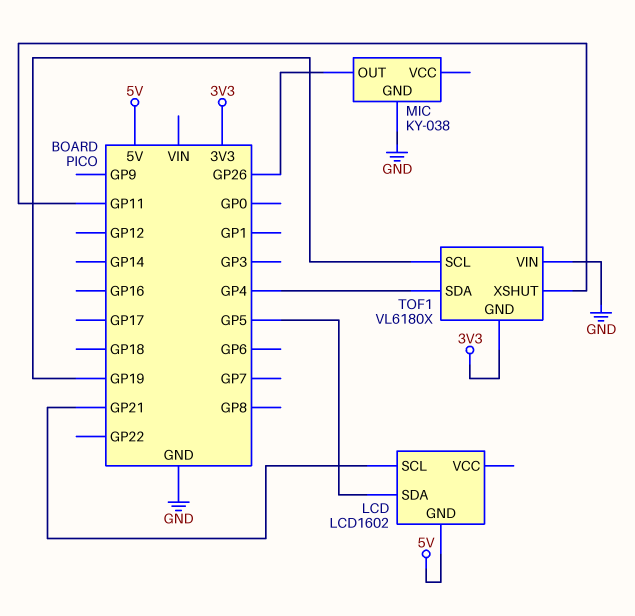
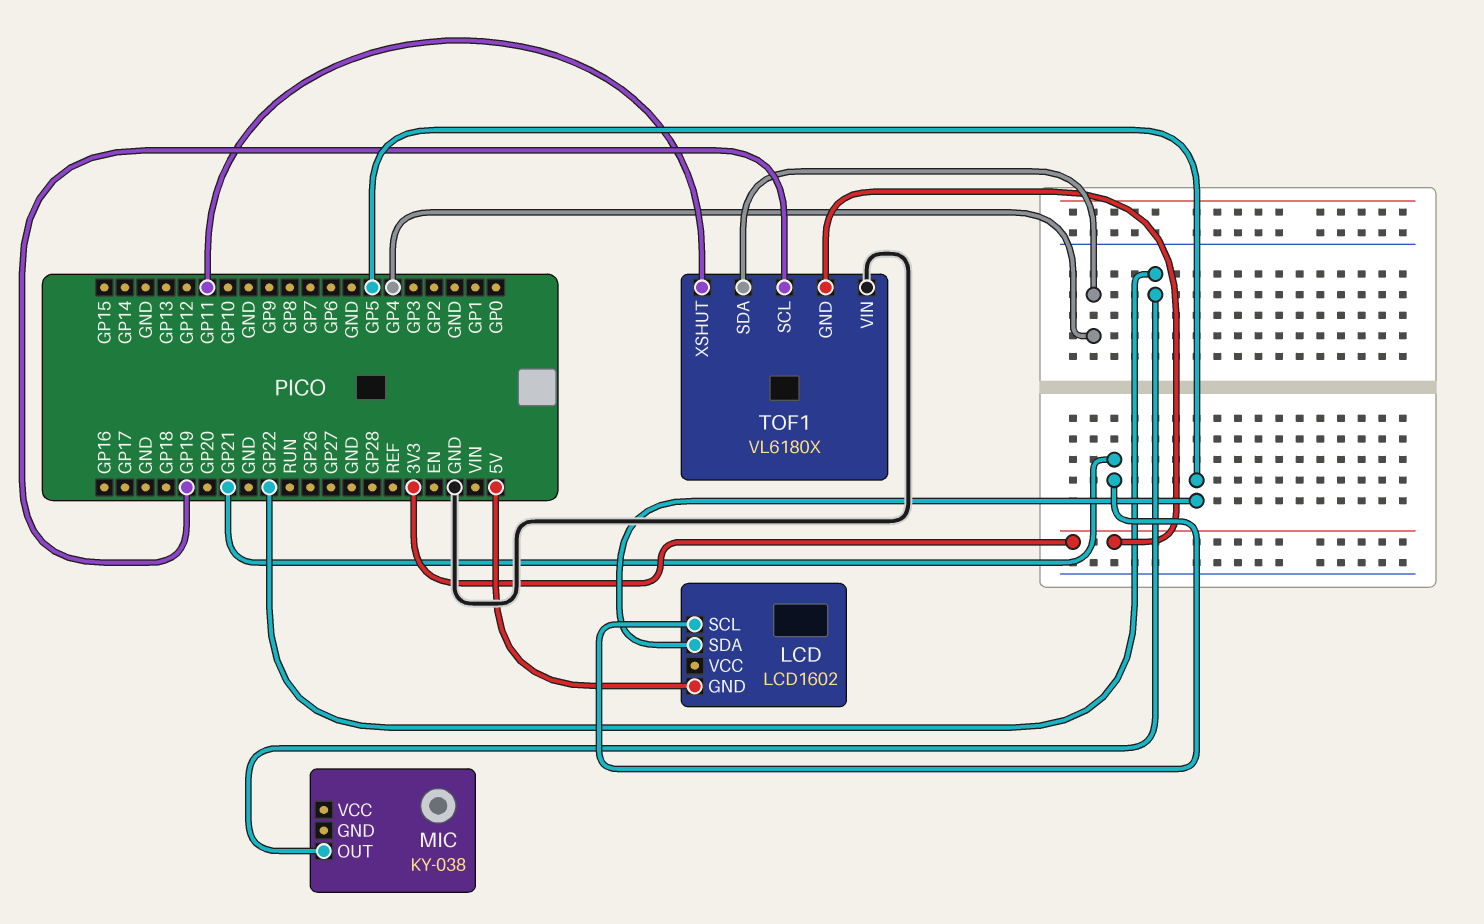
MIC pin GND: GND -> none
MIC pin OUT: GP26 -> GP22

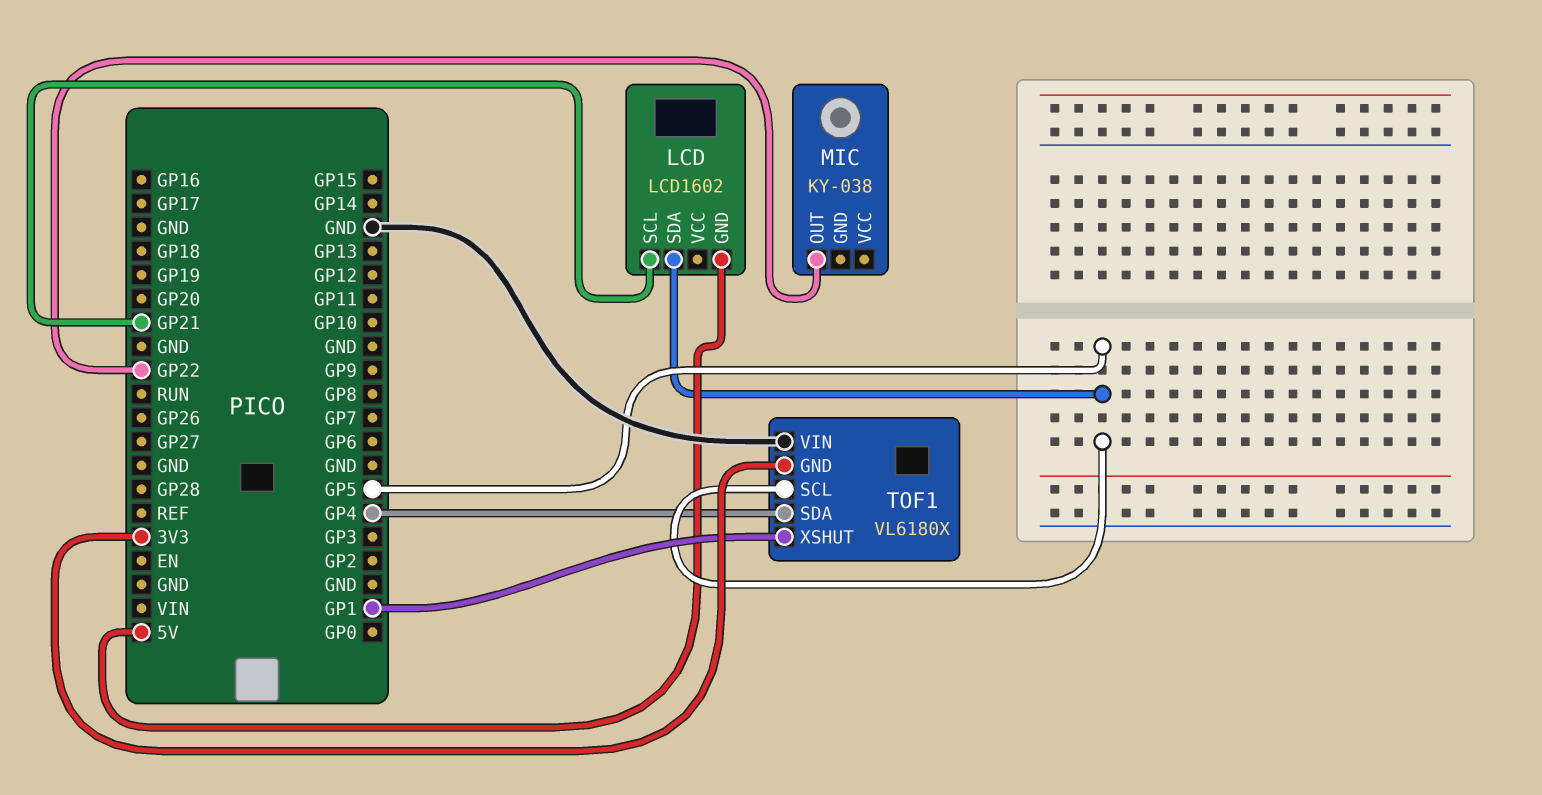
TOF1 pin SCL: GP19 -> GP5
TOF1 pin XSHUT: GP11 -> GP1

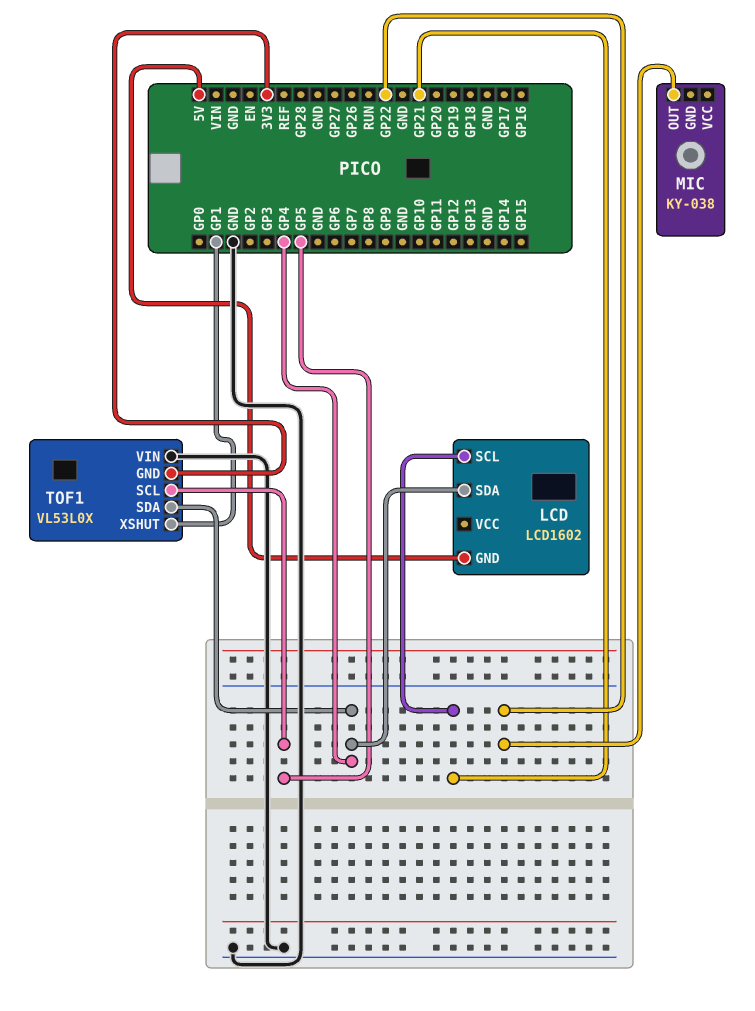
LCD pin SDA: GP5 -> GP4
TOF1: VL6180X -> VL53L0X

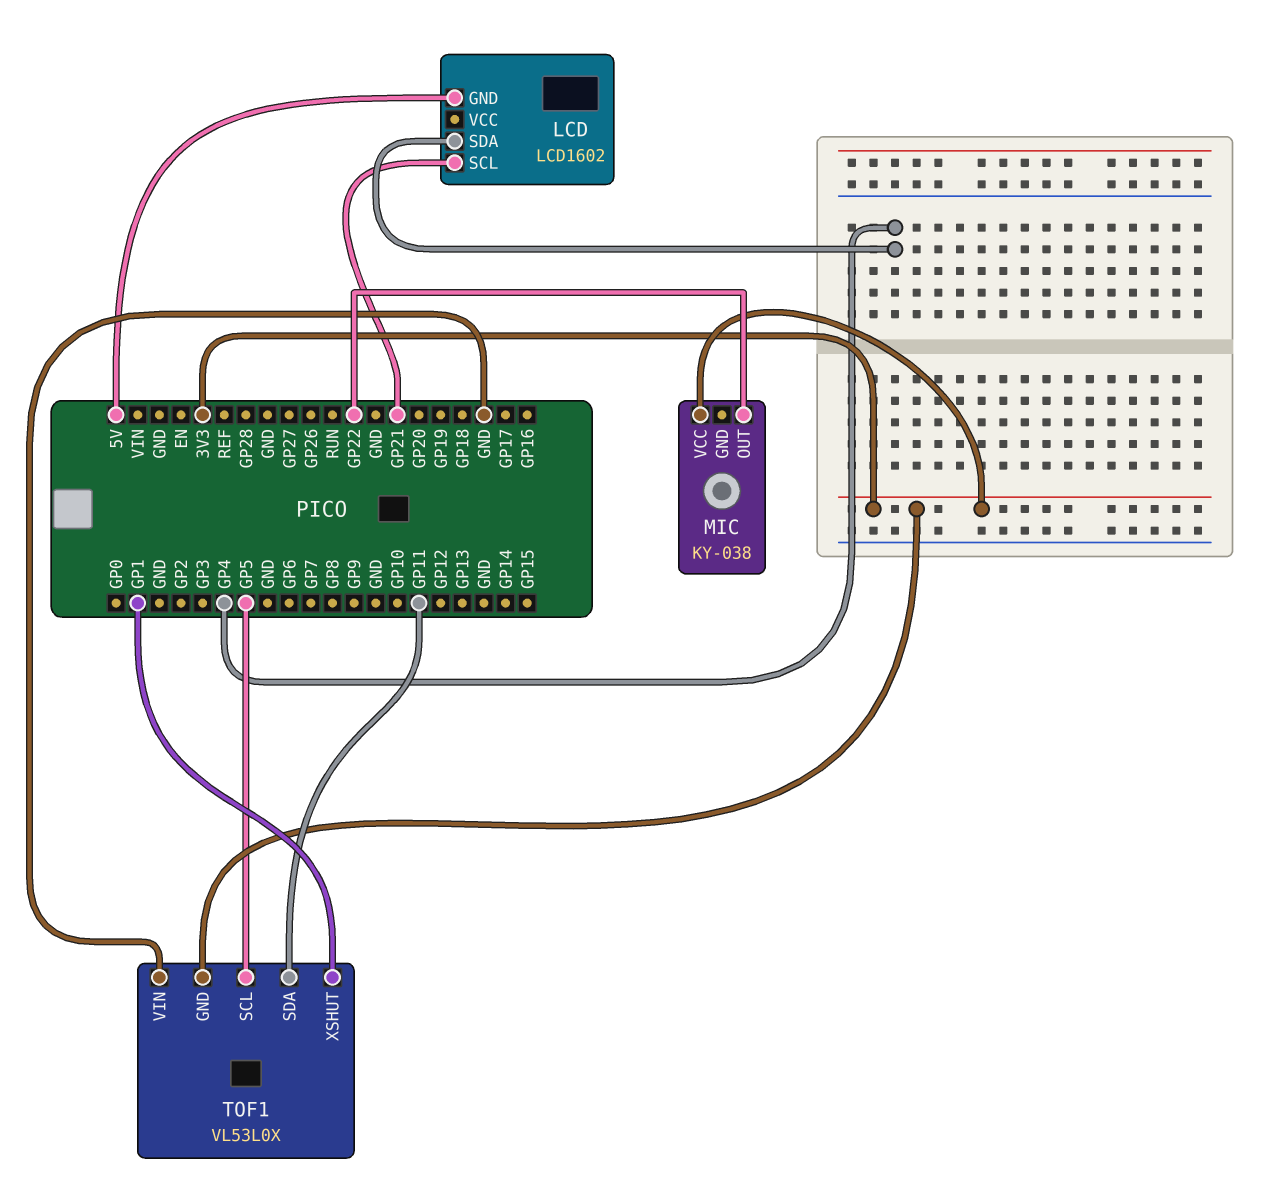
MIC pin VCC: none -> 3V3
TOF1 pin SDA: GP4 -> GP11

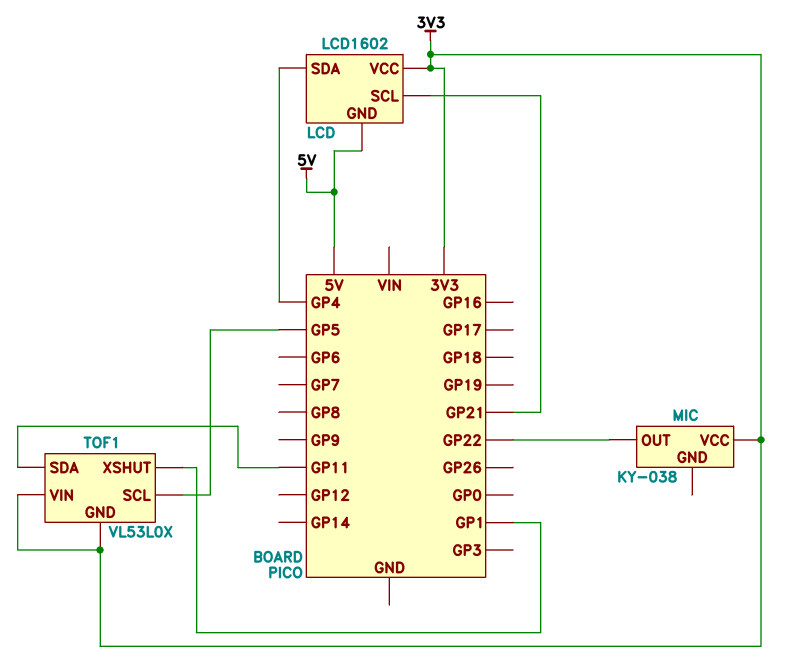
LCD pin VCC: none -> 3V3
TOF1 pin VIN: GND -> 3V3

